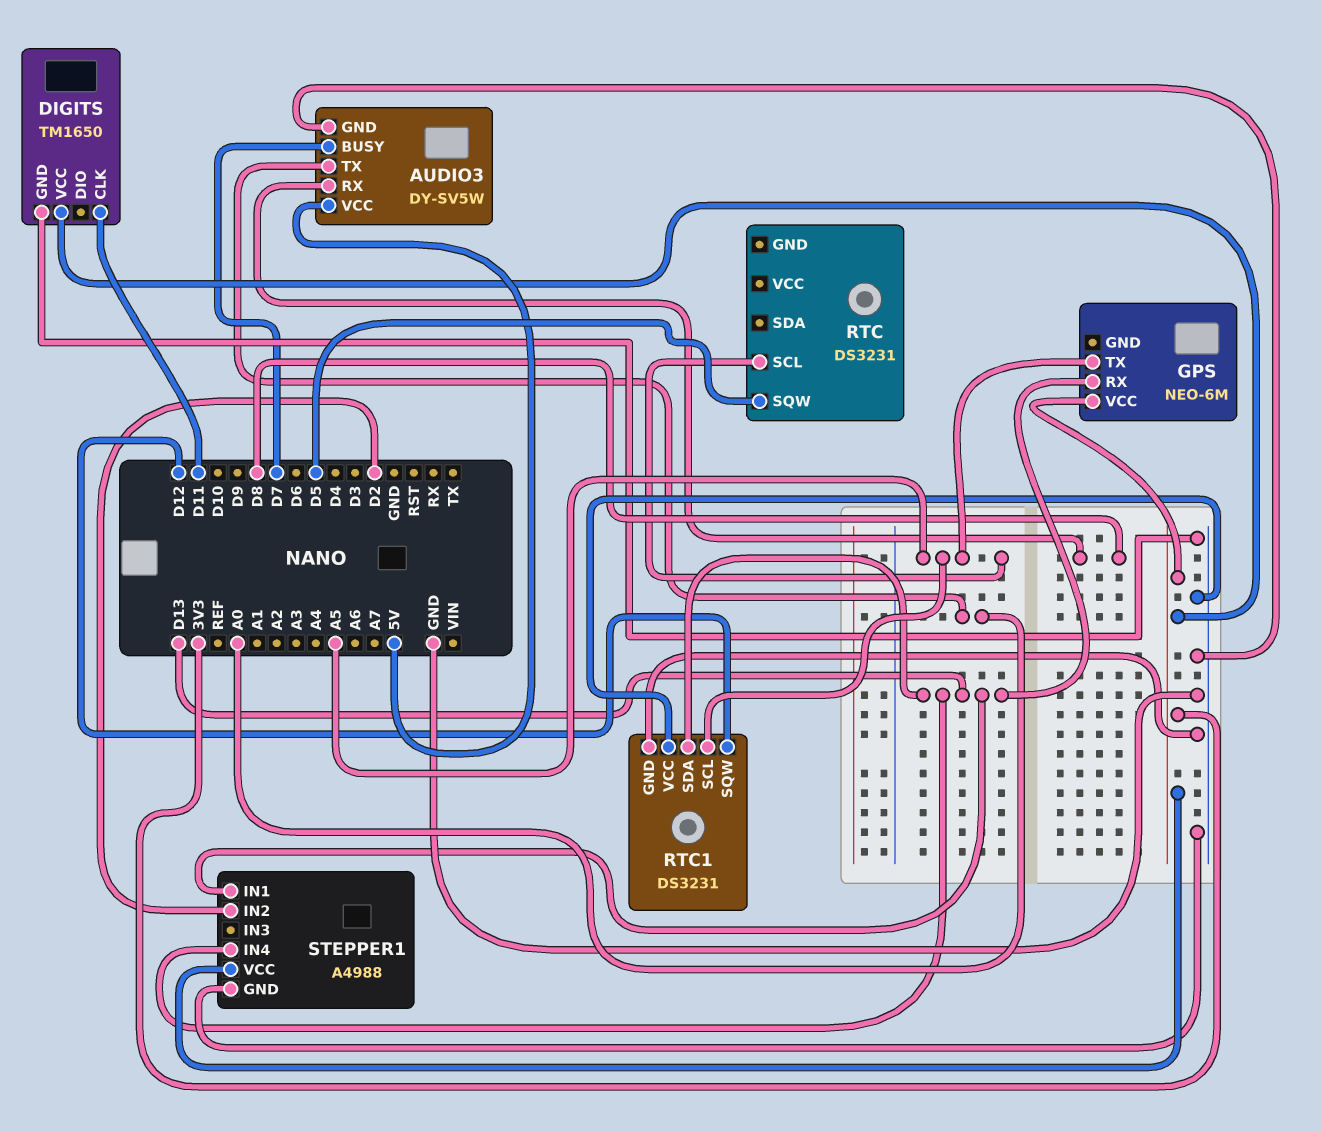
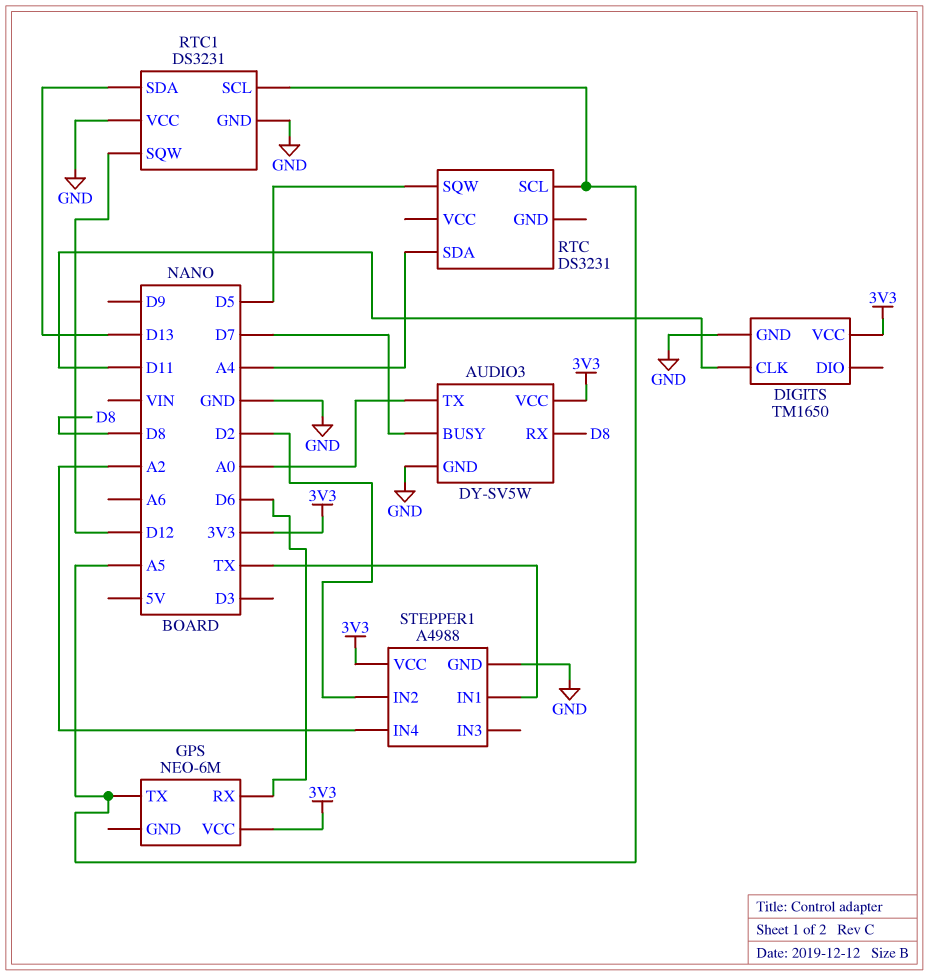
AUDIO3 pin VCC: 5V -> 3V3
GPS pin RX: D13 -> D6
RTC pin SDA: none -> A4
STEPPER1 pin IN1: D13 -> TX
STEPPER1 pin IN4: D13 -> A2

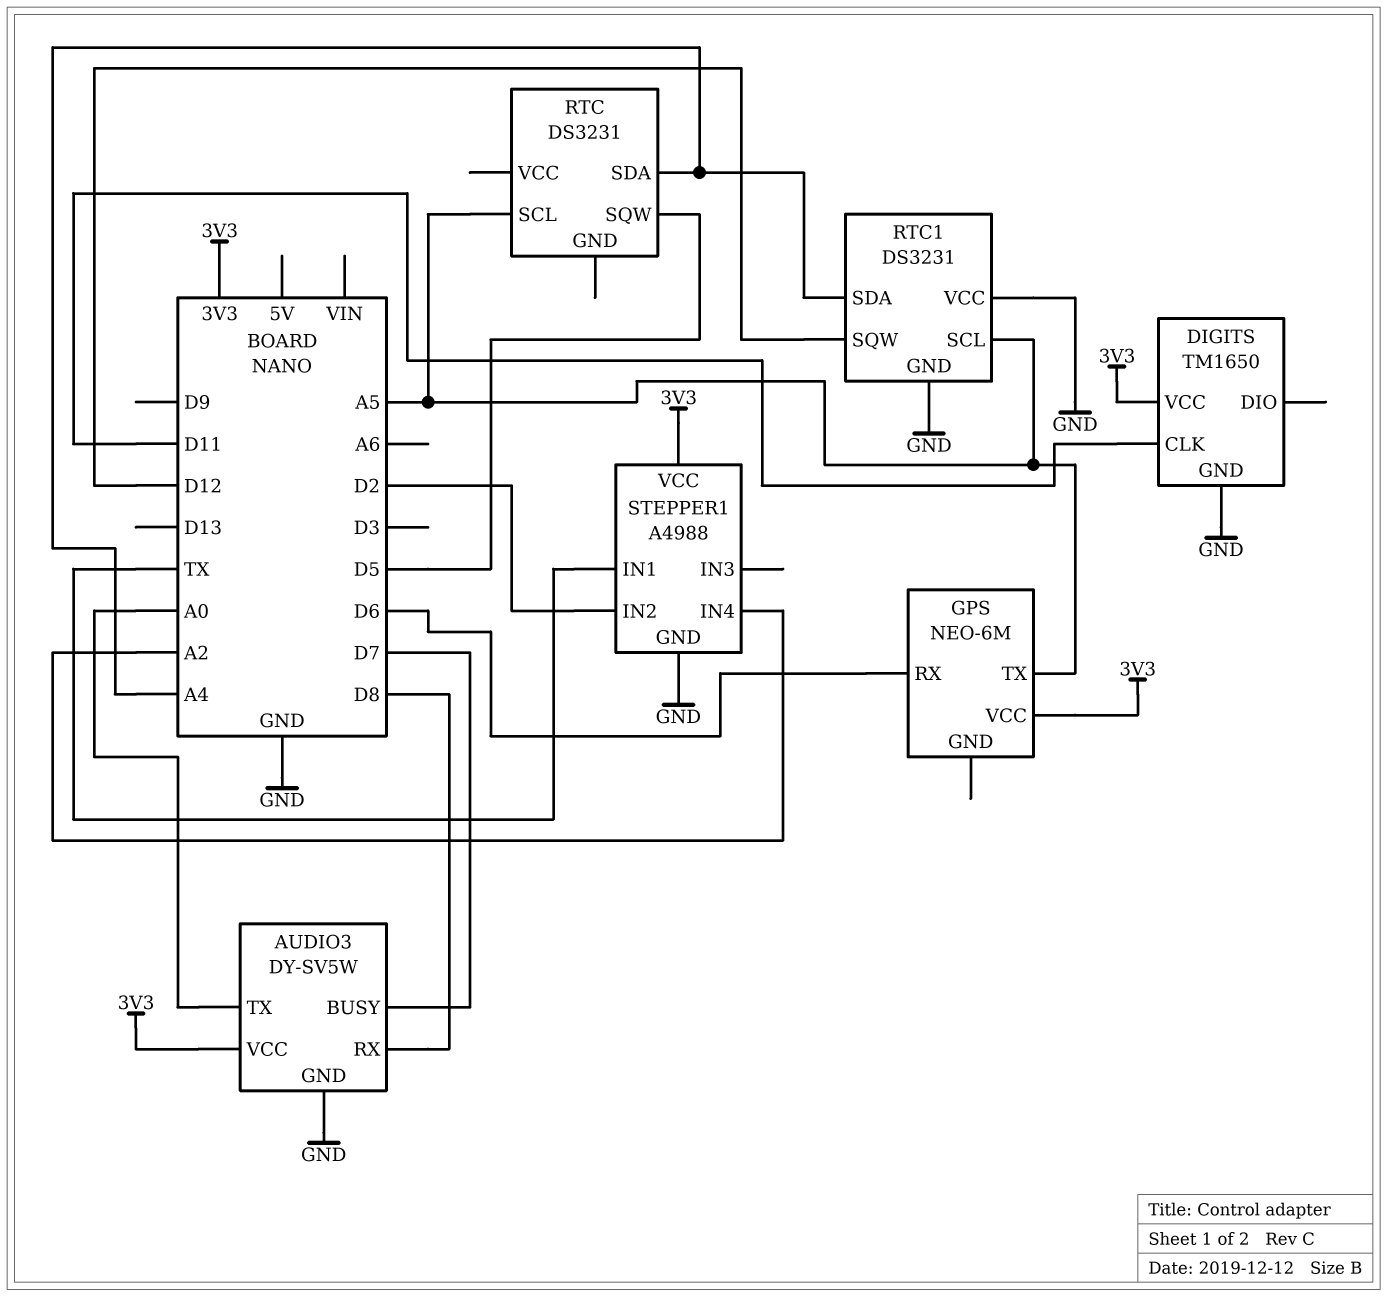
RTC1 pin SDA: D13 -> A4

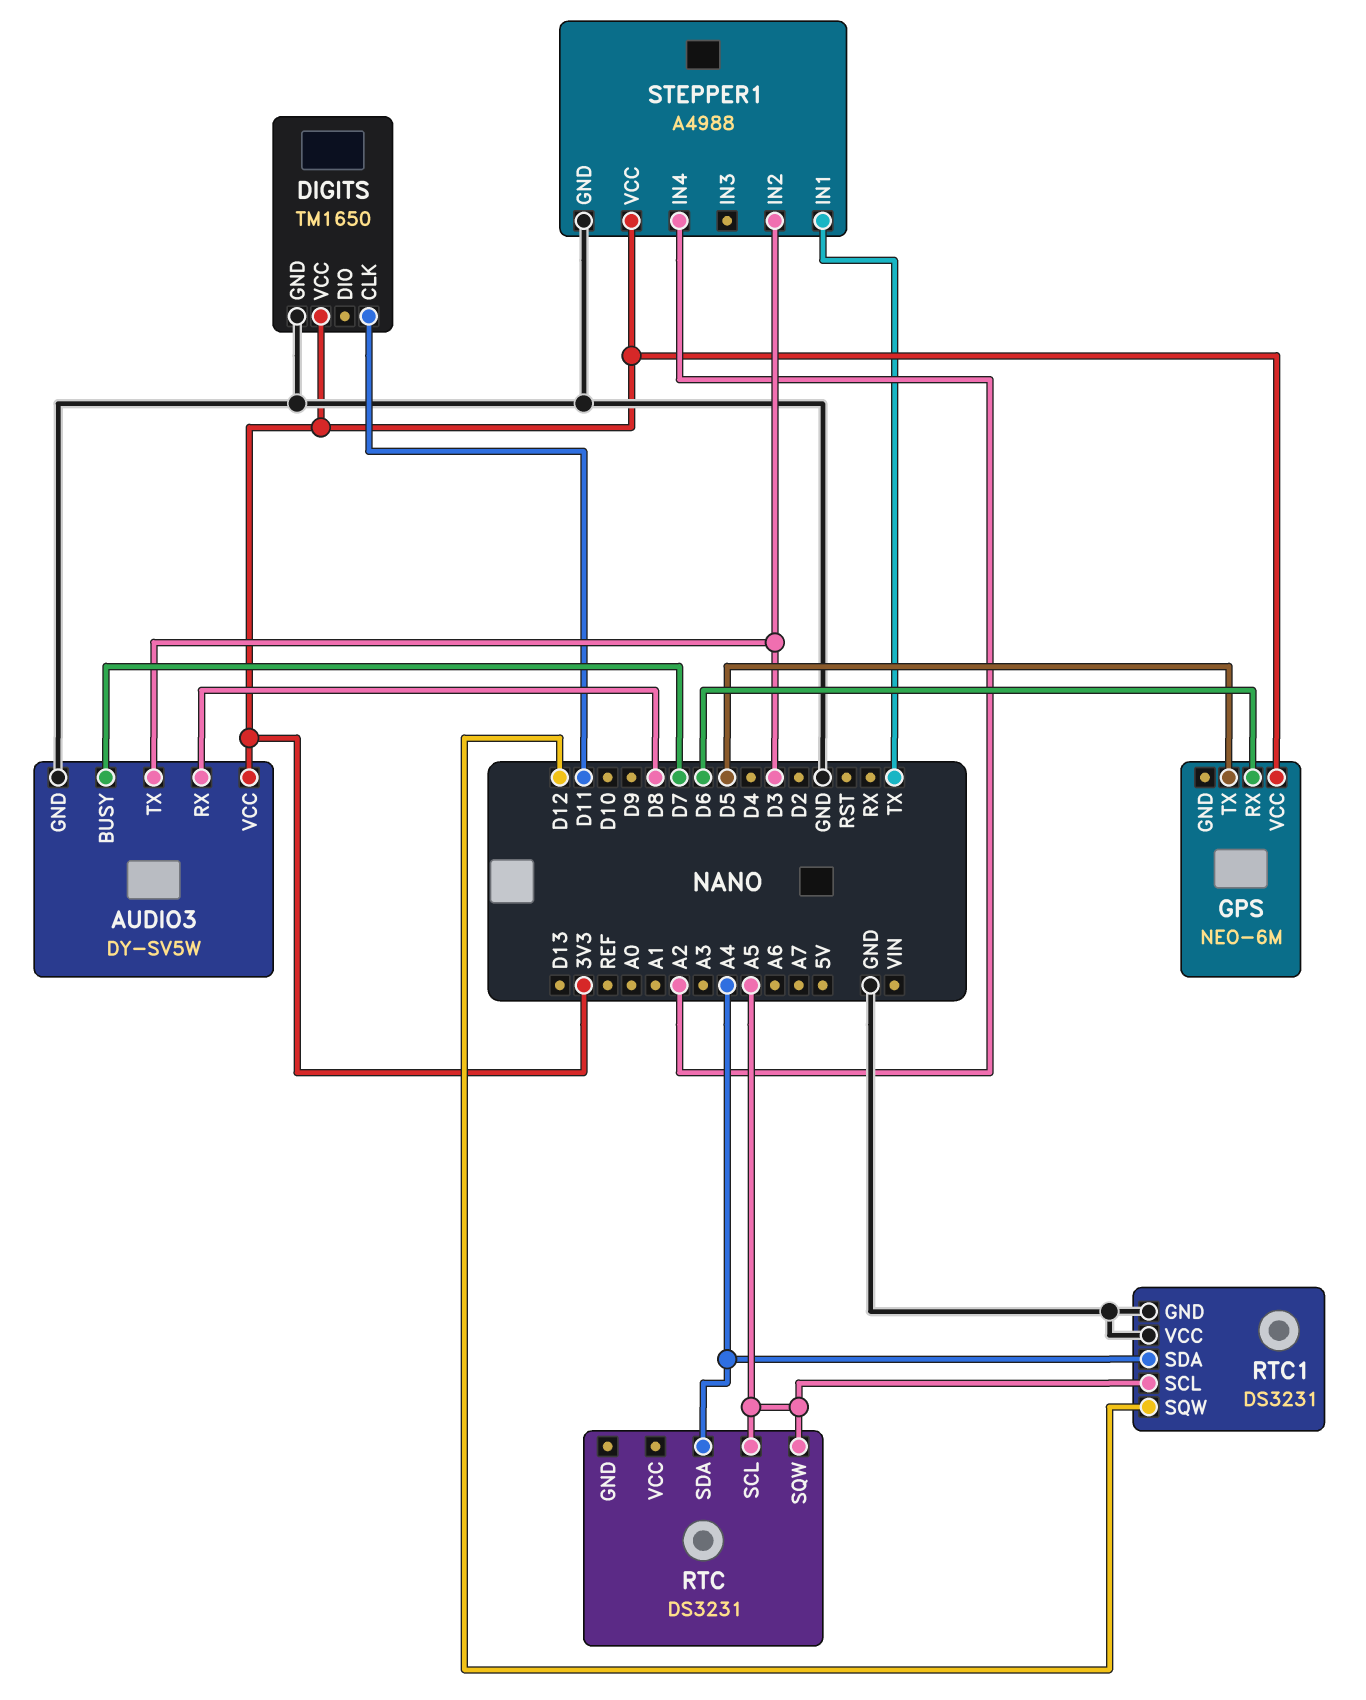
AUDIO3 pin TX: A0 -> D3
GPS pin TX: A5 -> D5
RTC pin SQW: D5 -> A5
STEPPER1 pin IN2: D2 -> D3

